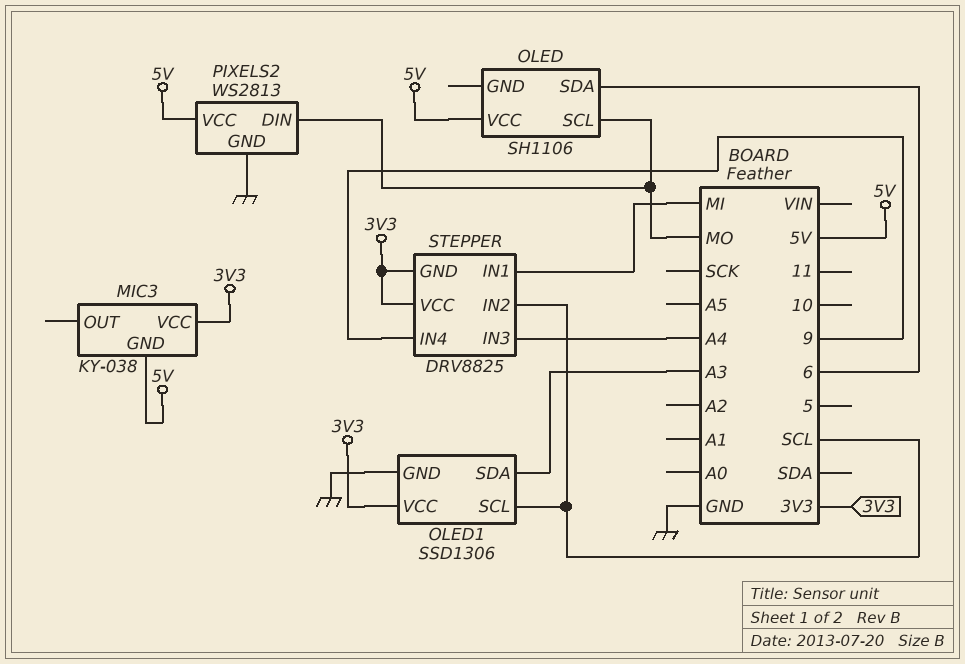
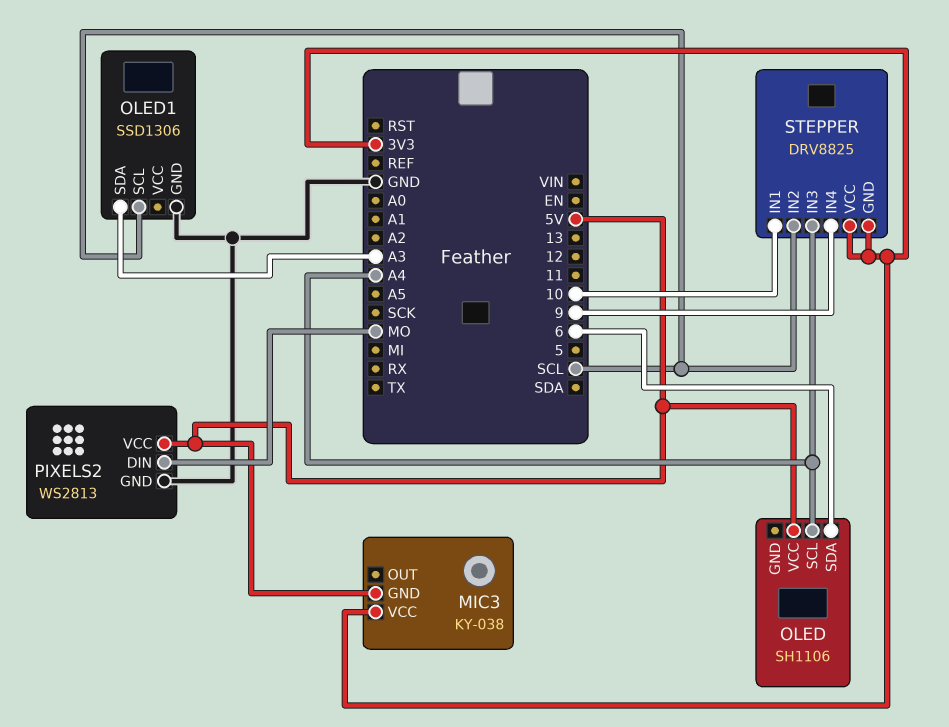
OLED pin SCL: MO -> A4
OLED1 pin VCC: 3V3 -> none
STEPPER pin IN1: MI -> 10

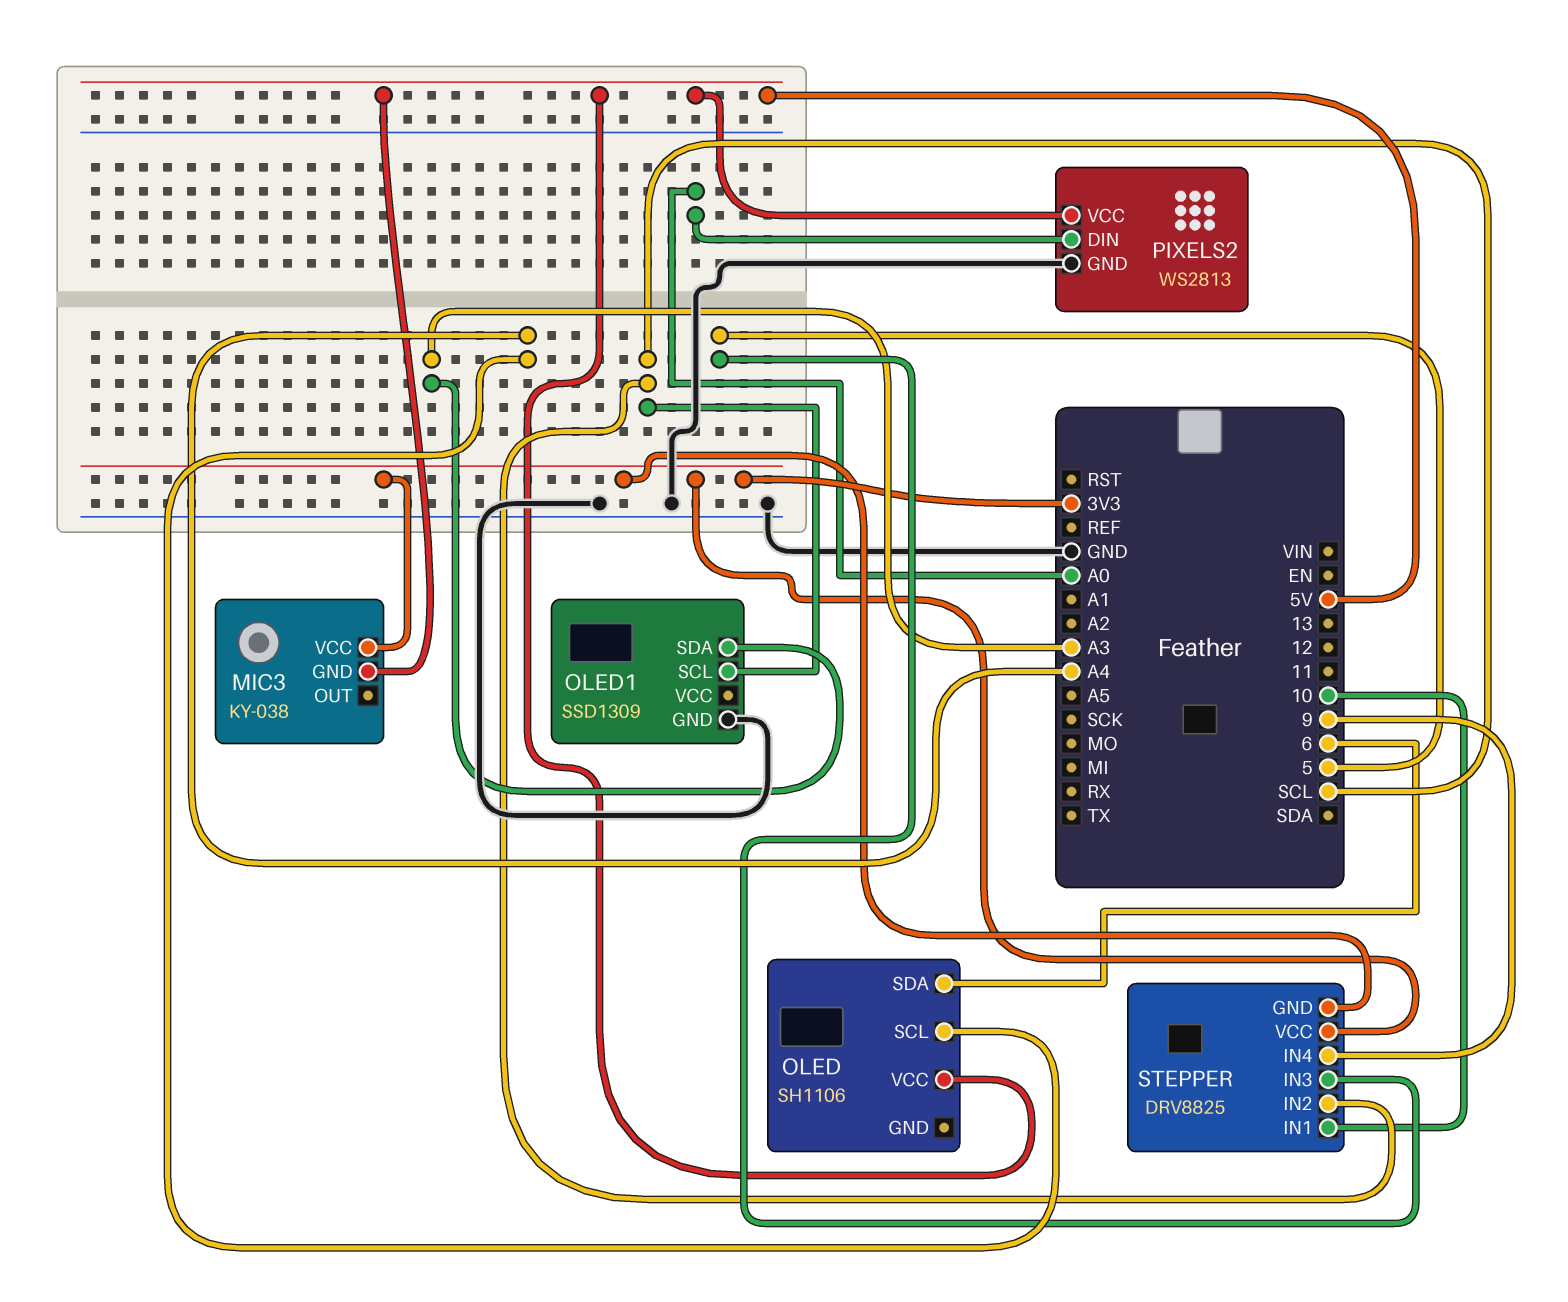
OLED1: SSD1306 -> SSD1309
PIXELS2 pin DIN: MO -> A0
STEPPER pin IN3: A4 -> 5

